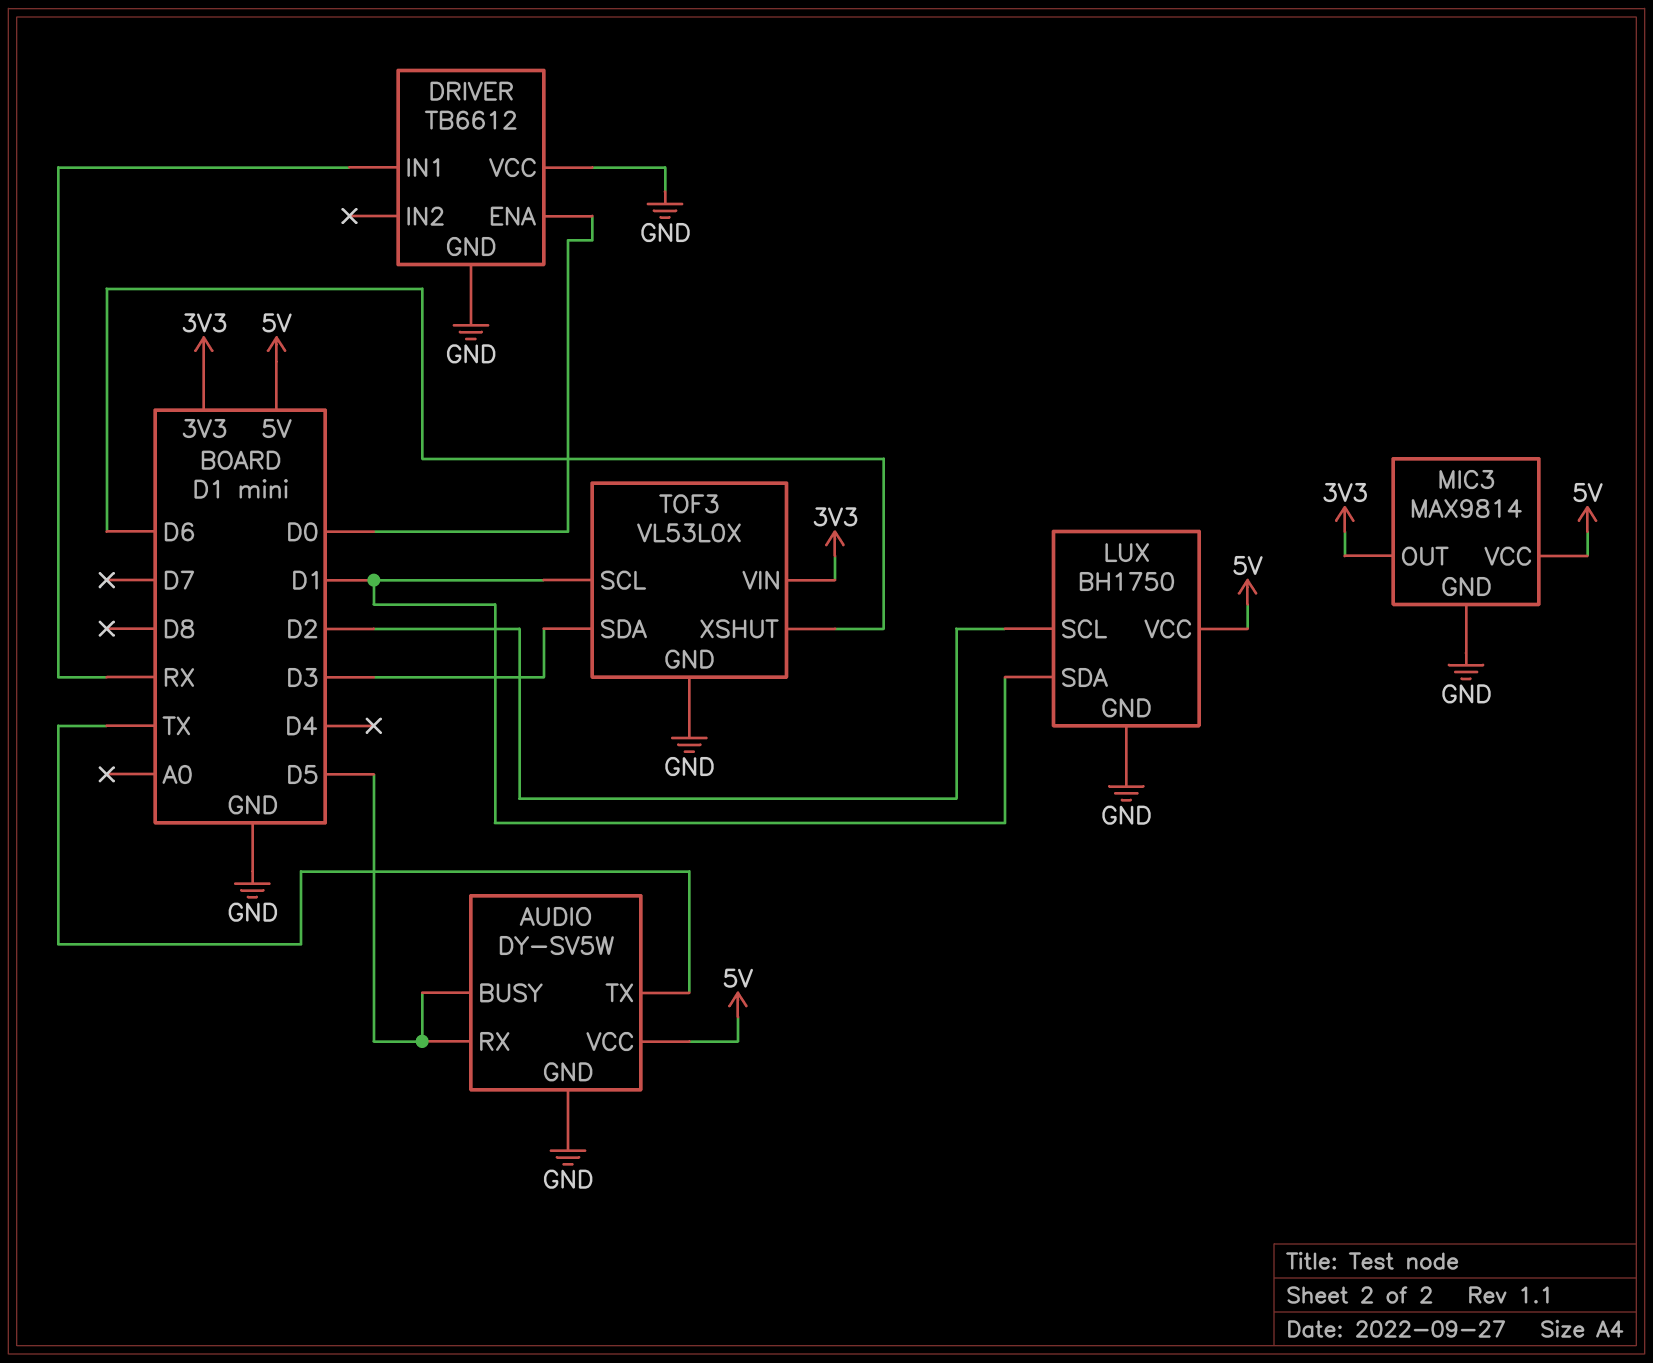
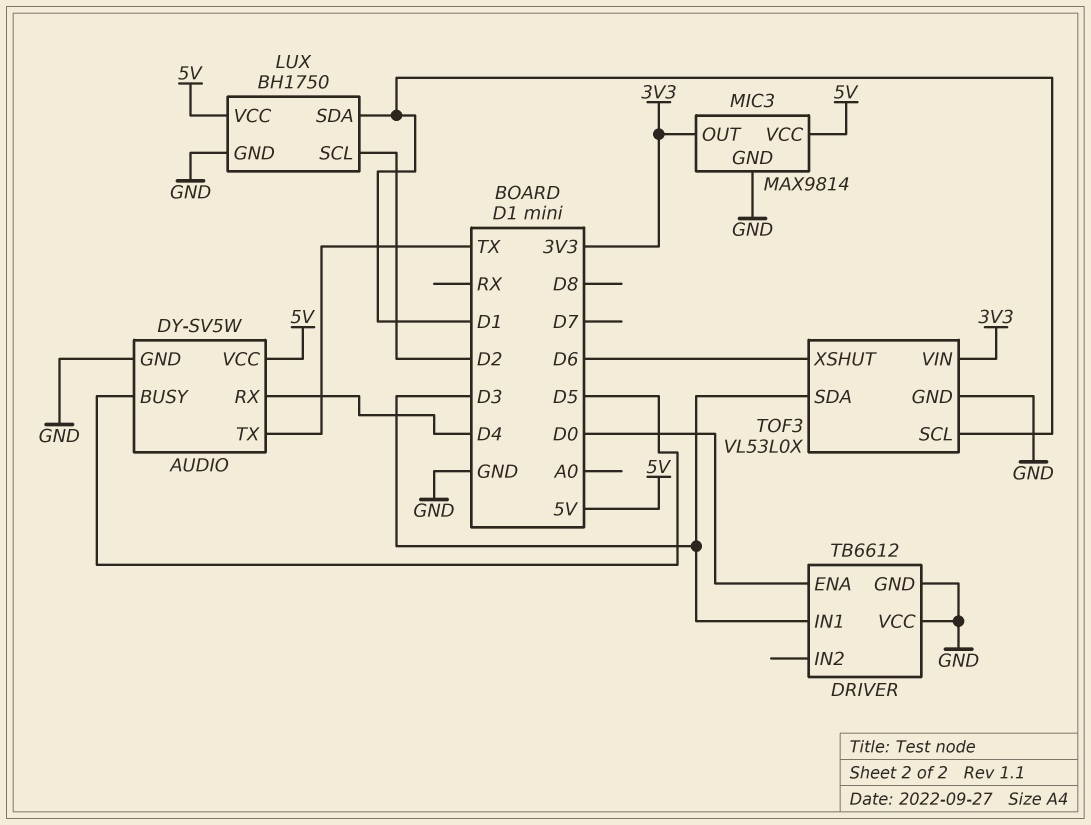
AUDIO pin RX: D5 -> D4
DRIVER pin IN1: RX -> D3

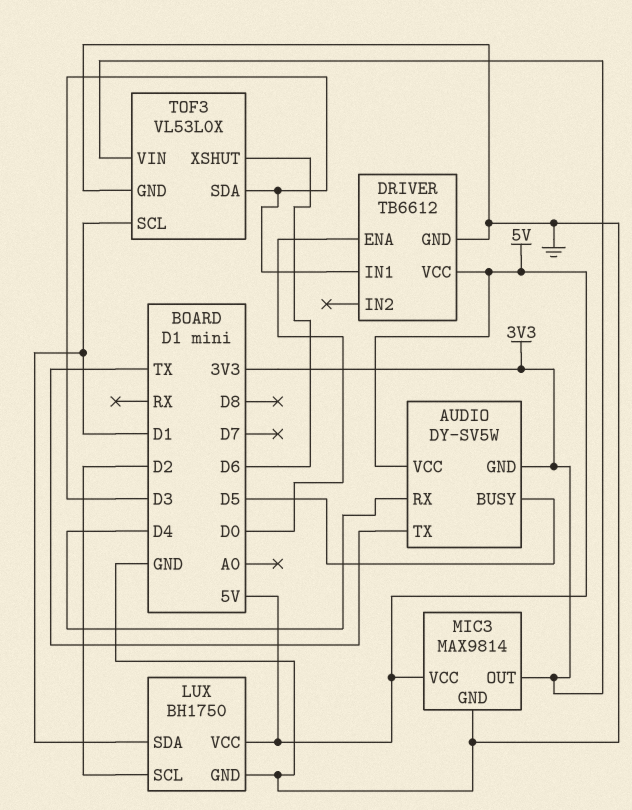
AUDIO pin GND: GND -> 3V3
DRIVER pin VCC: GND -> 5V

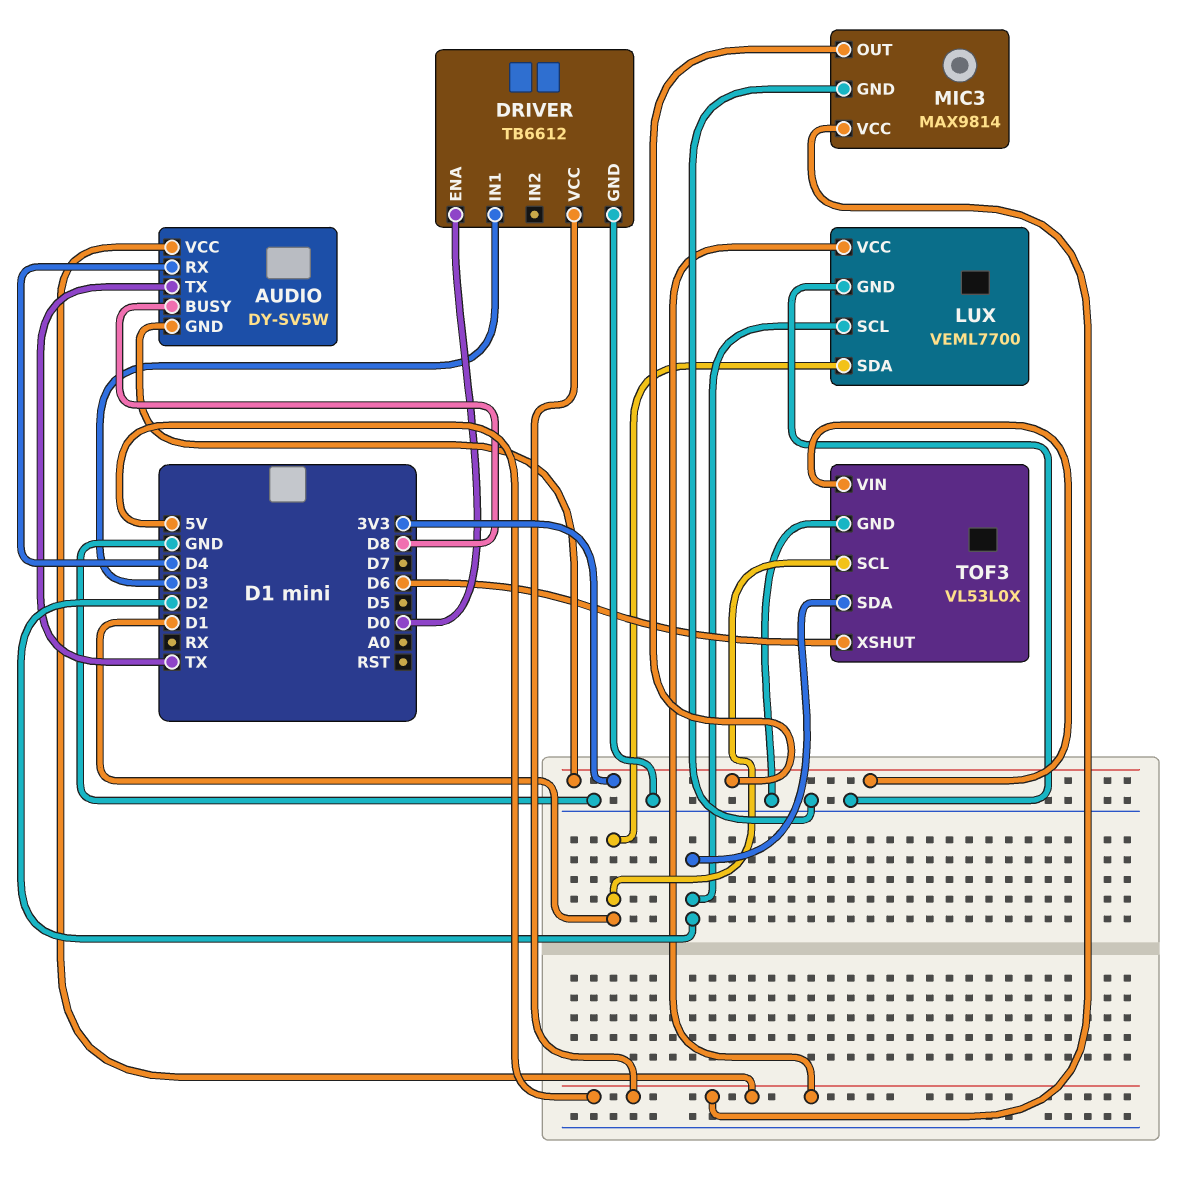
AUDIO pin BUSY: D5 -> D8
LUX: BH1750 -> VEML7700
TOF3 pin SDA: D3 -> D2

